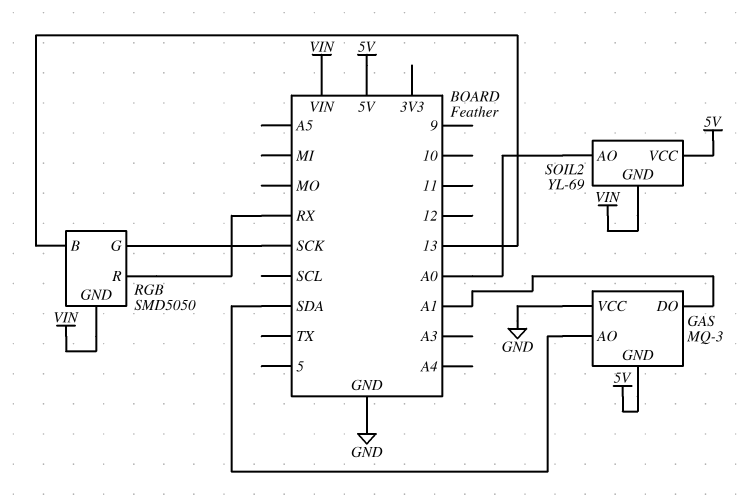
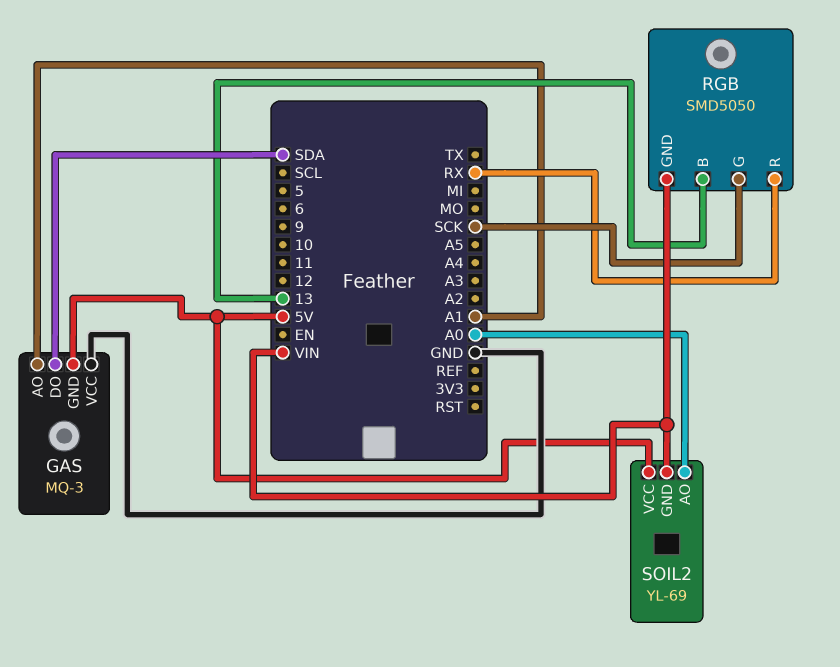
GAS pin AO: SDA -> A1
GAS pin DO: A1 -> SDA

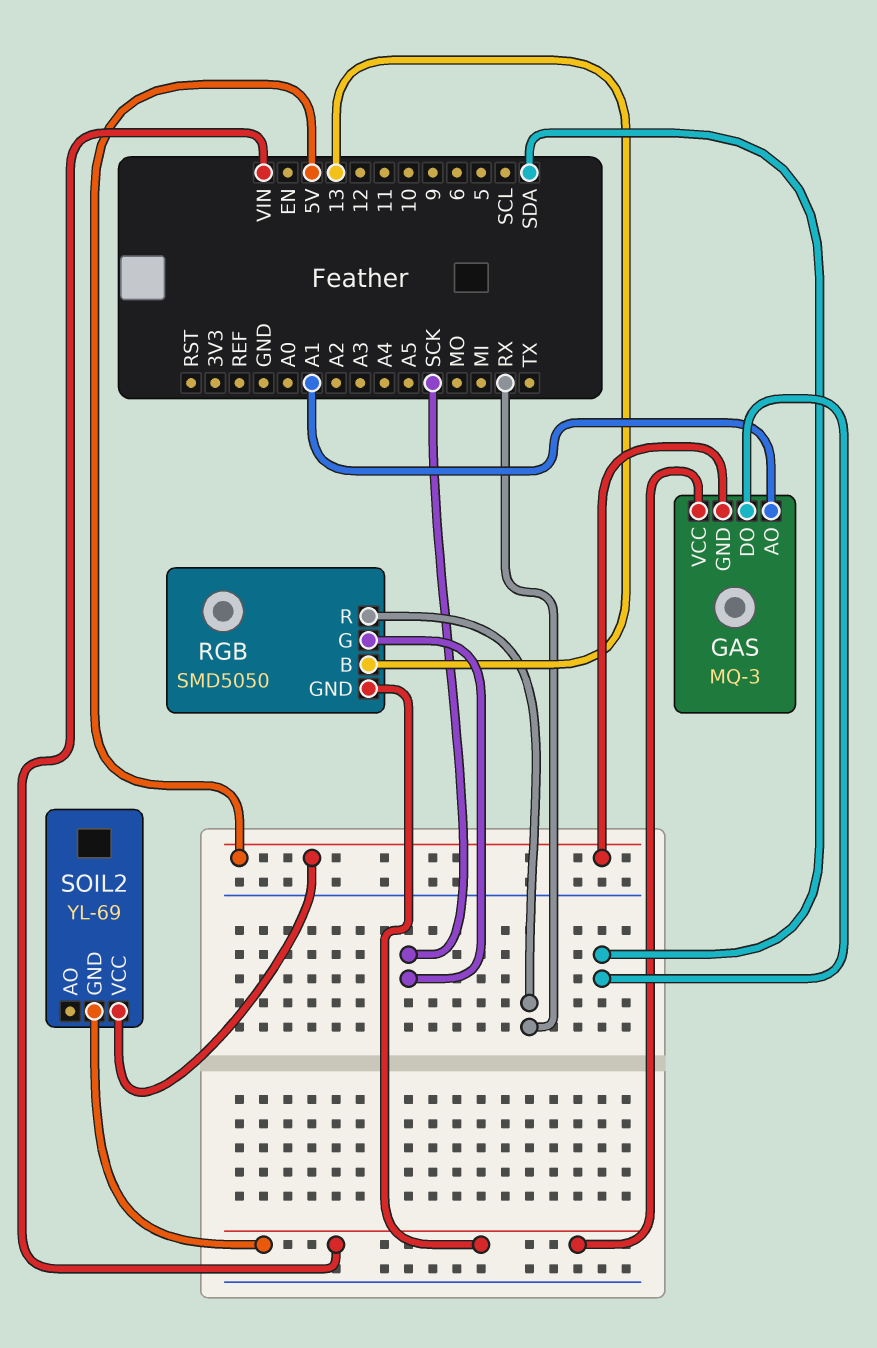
GAS pin VCC: GND -> VIN
SOIL2 pin AO: A0 -> none

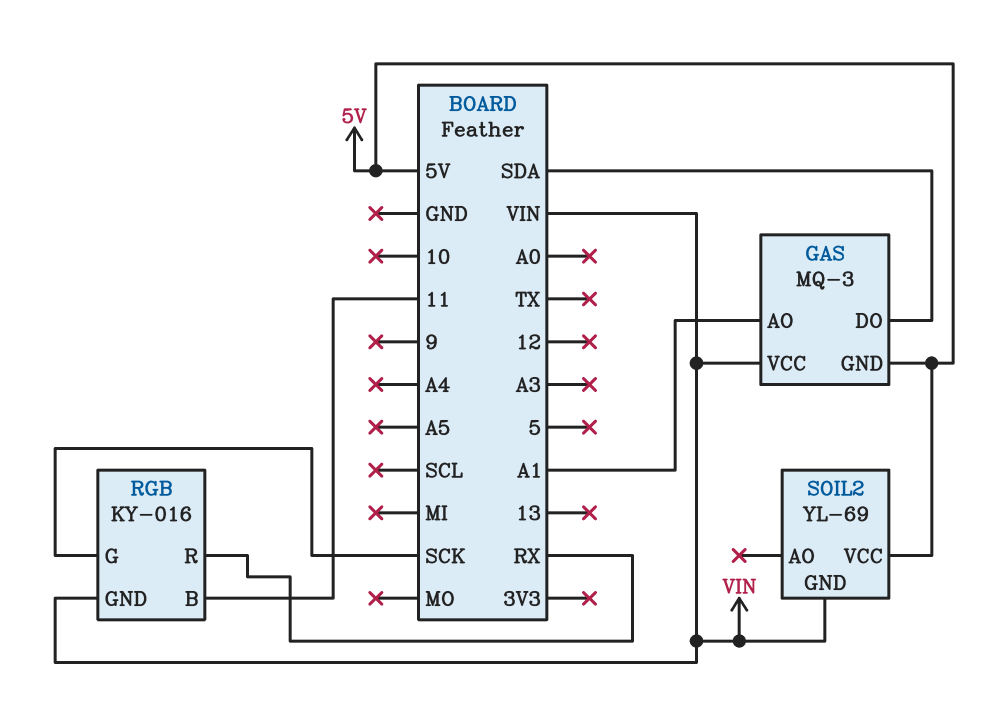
RGB: SMD5050 -> KY-016
RGB pin B: 13 -> 11

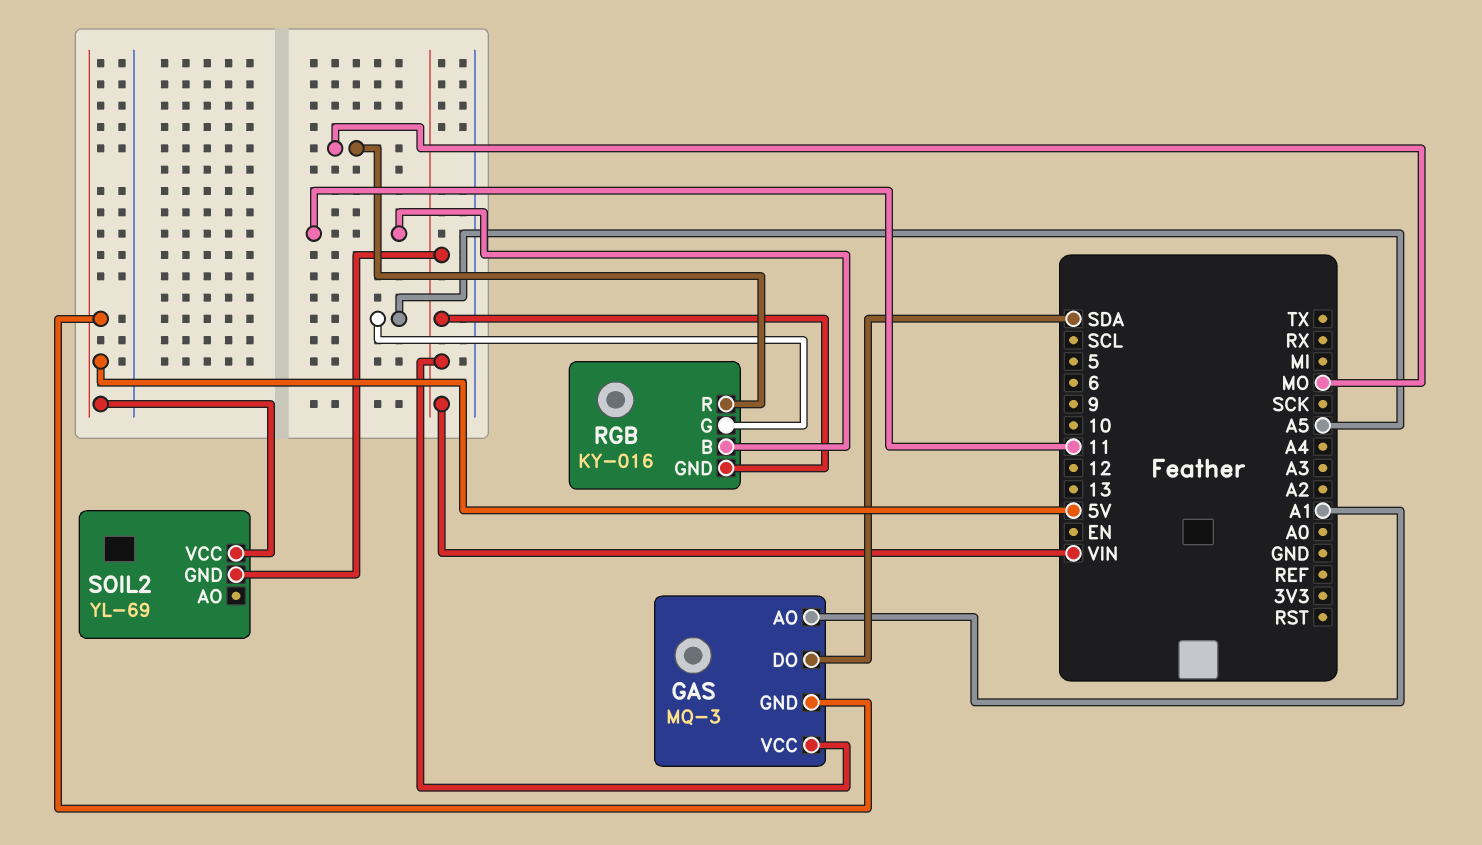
RGB pin G: SCK -> A5
RGB pin R: RX -> MO

